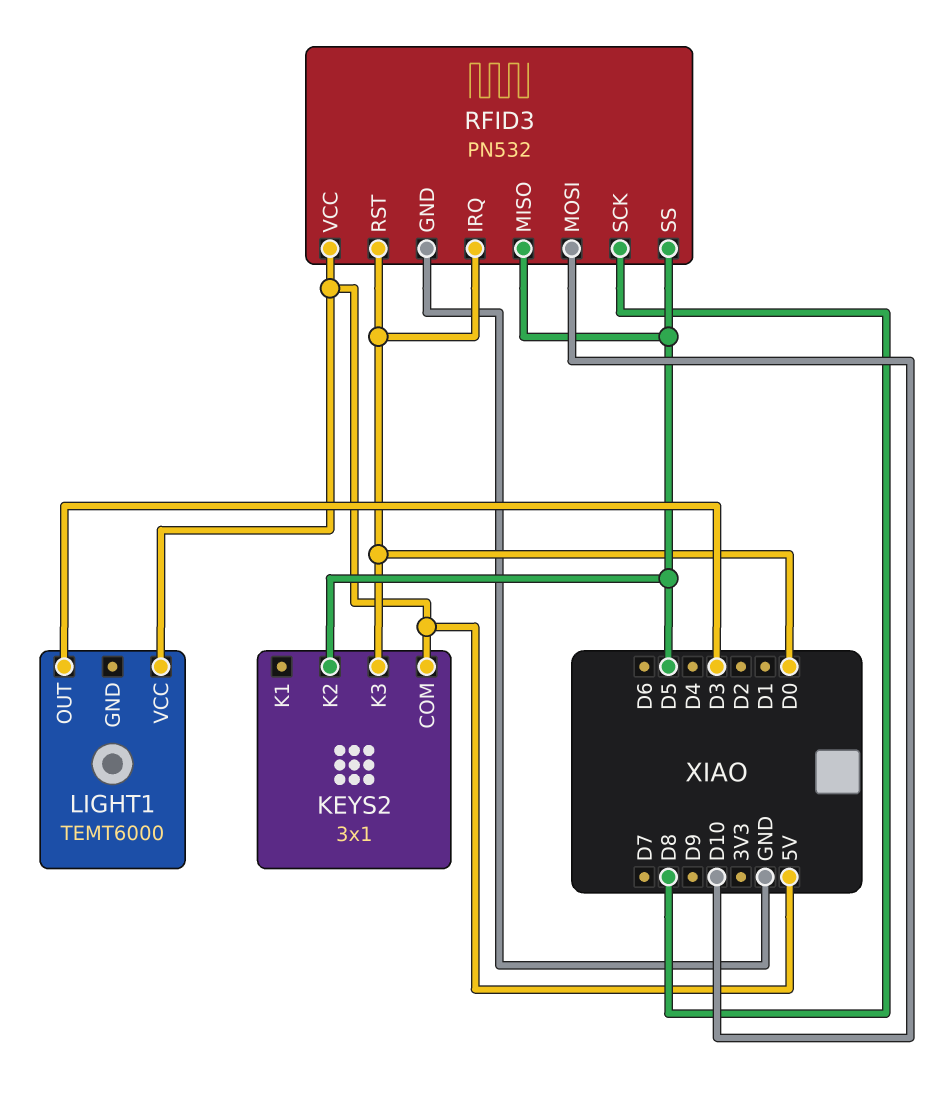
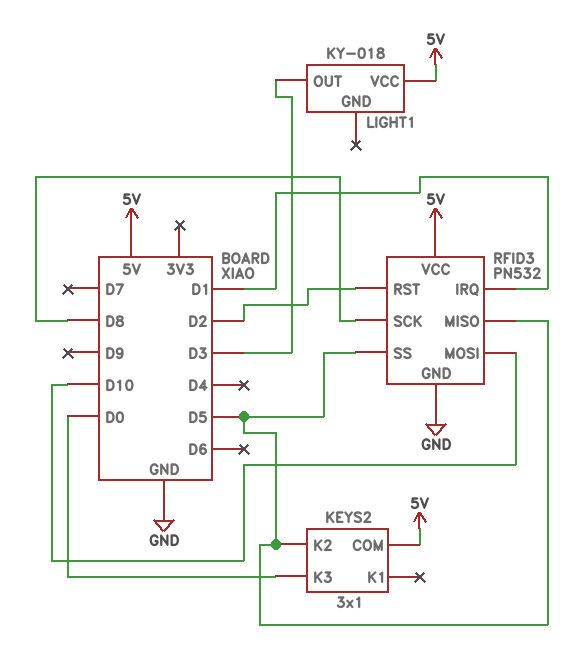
LIGHT1: TEMT6000 -> KY-018
RFID3 pin IRQ: D0 -> D1
RFID3 pin RST: D0 -> D2

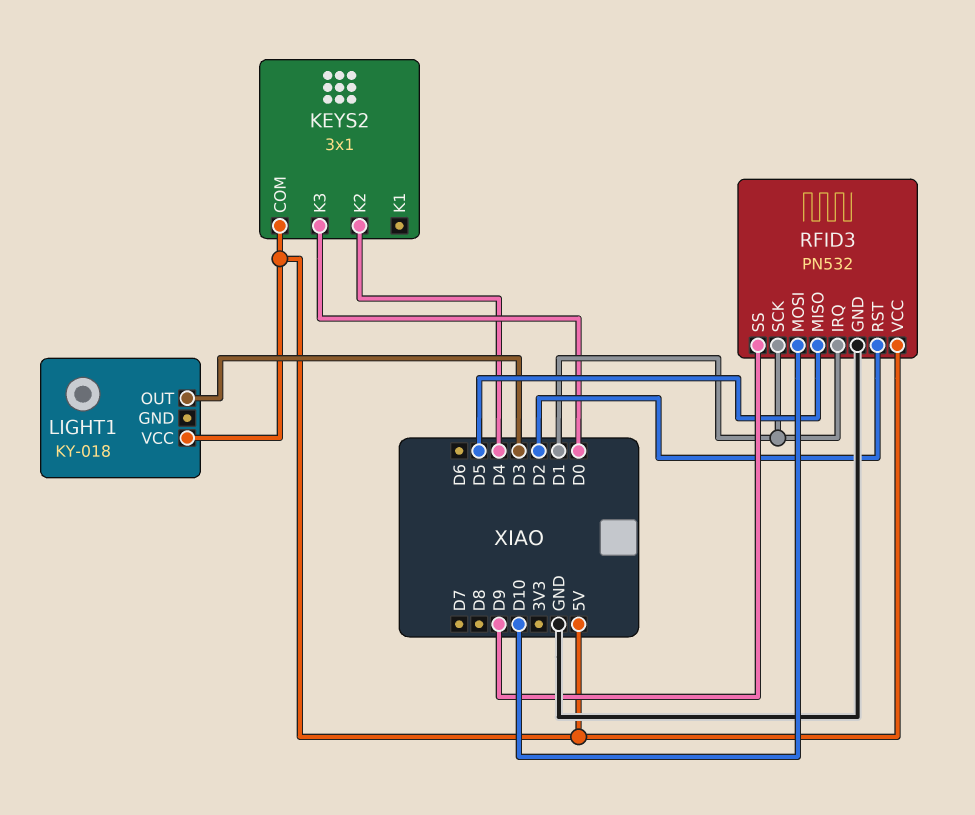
KEYS2 pin K2: D5 -> D4
RFID3 pin SCK: D8 -> D1
RFID3 pin SS: D5 -> D9

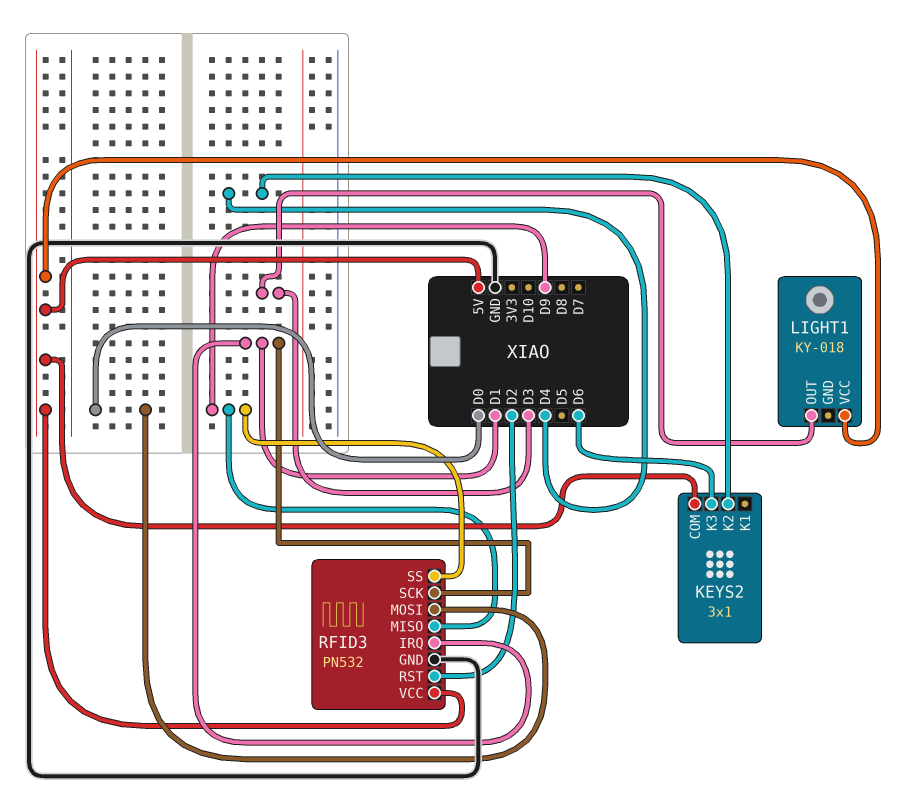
KEYS2 pin K3: D0 -> D6
RFID3 pin MISO: D5 -> D9
RFID3 pin MOSI: D10 -> D0

